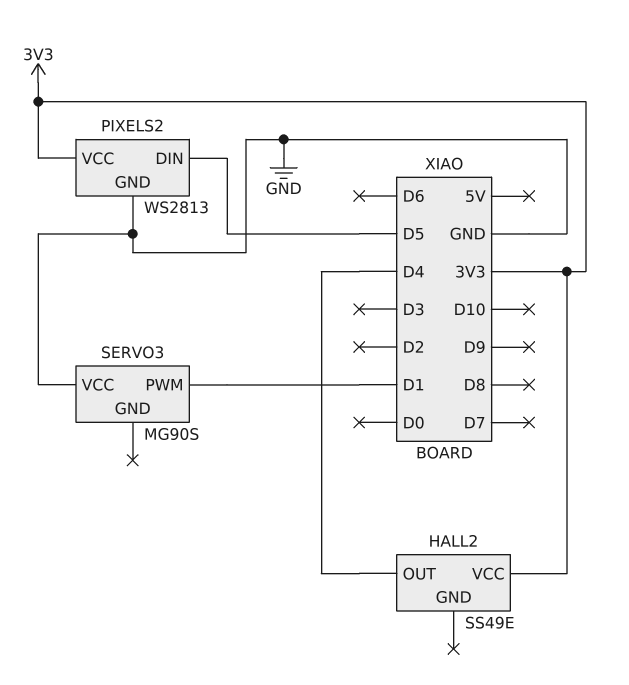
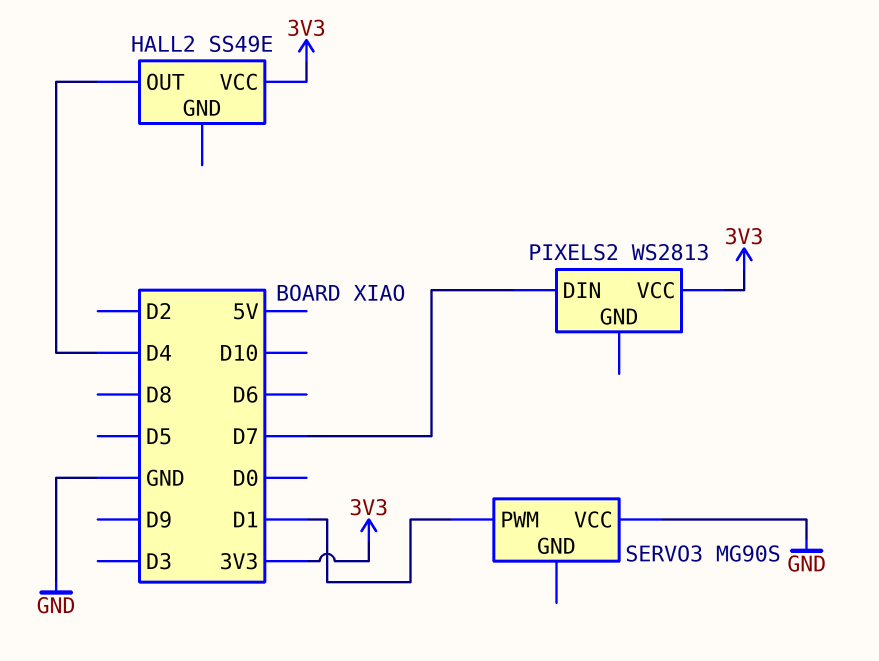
PIXELS2 pin DIN: D5 -> D7
PIXELS2 pin GND: GND -> none

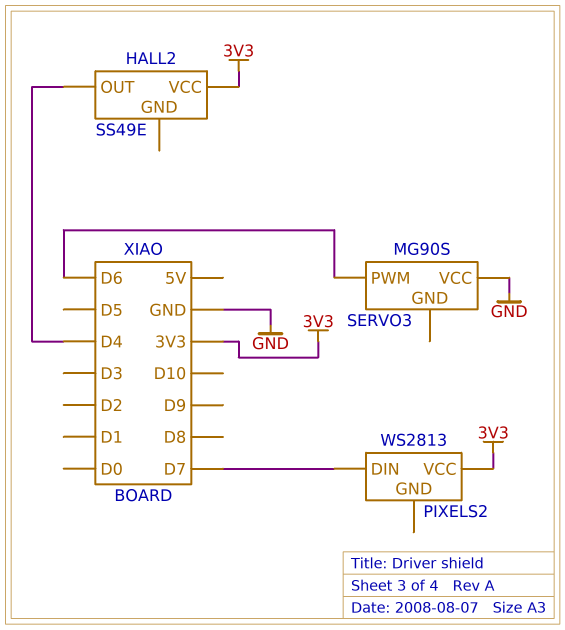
SERVO3 pin PWM: D1 -> D6

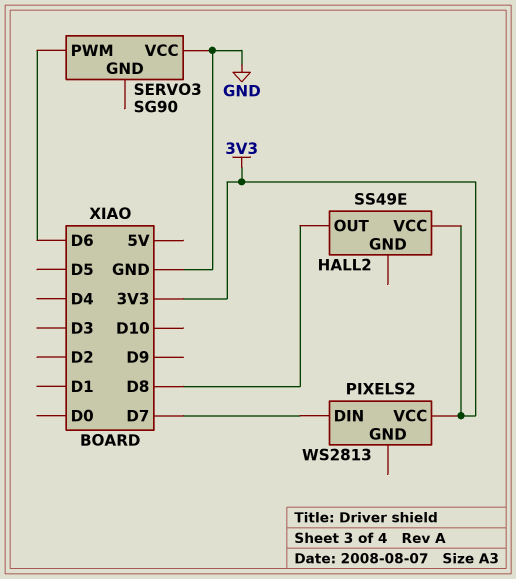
HALL2 pin OUT: D4 -> D8
SERVO3: MG90S -> SG90

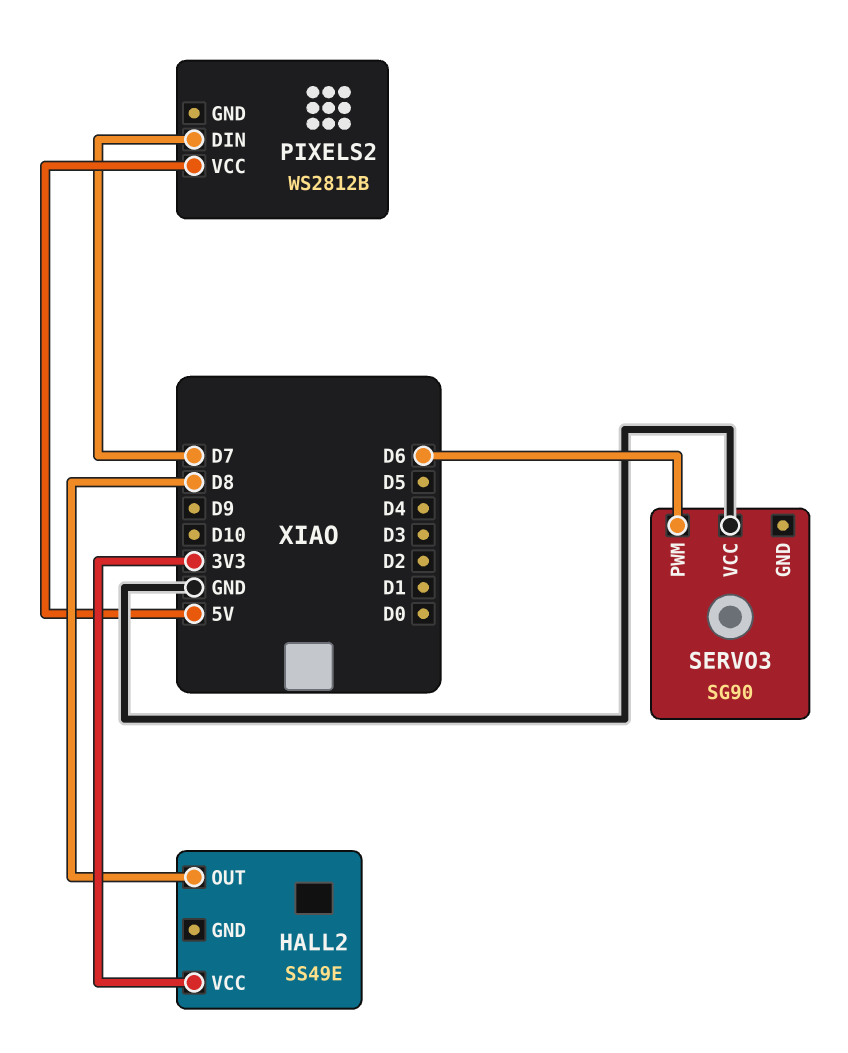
PIXELS2: WS2813 -> WS2812B
PIXELS2 pin VCC: 3V3 -> 5V

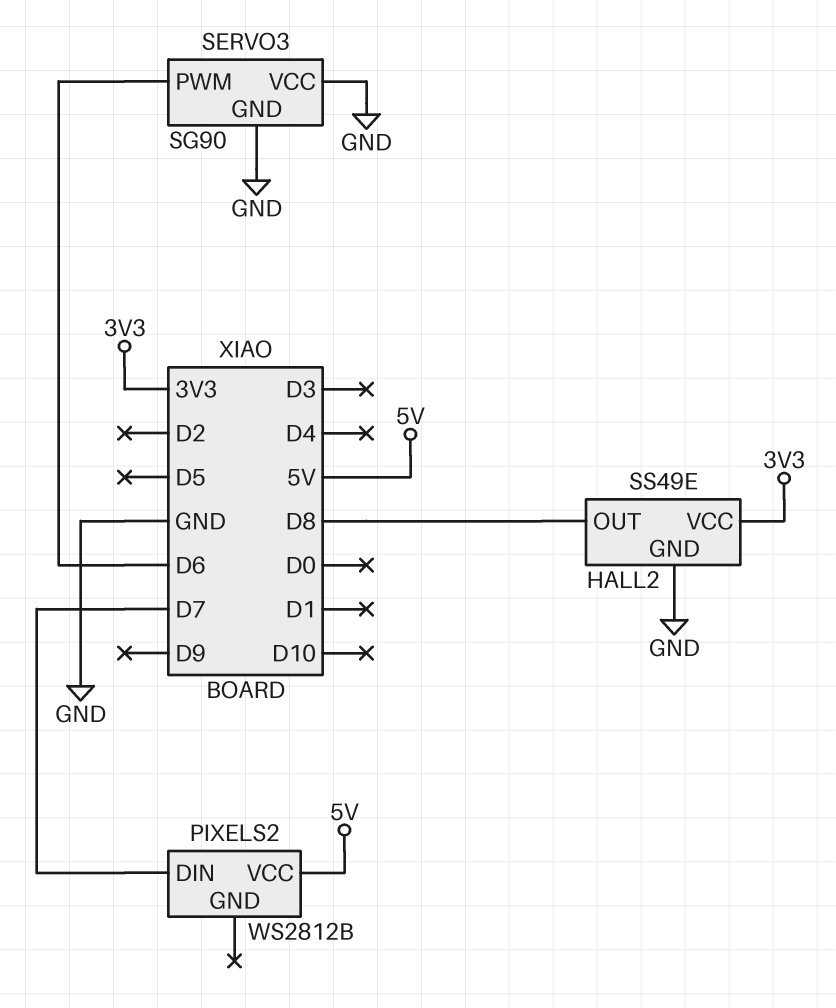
HALL2 pin GND: none -> GND
SERVO3 pin GND: none -> GND

